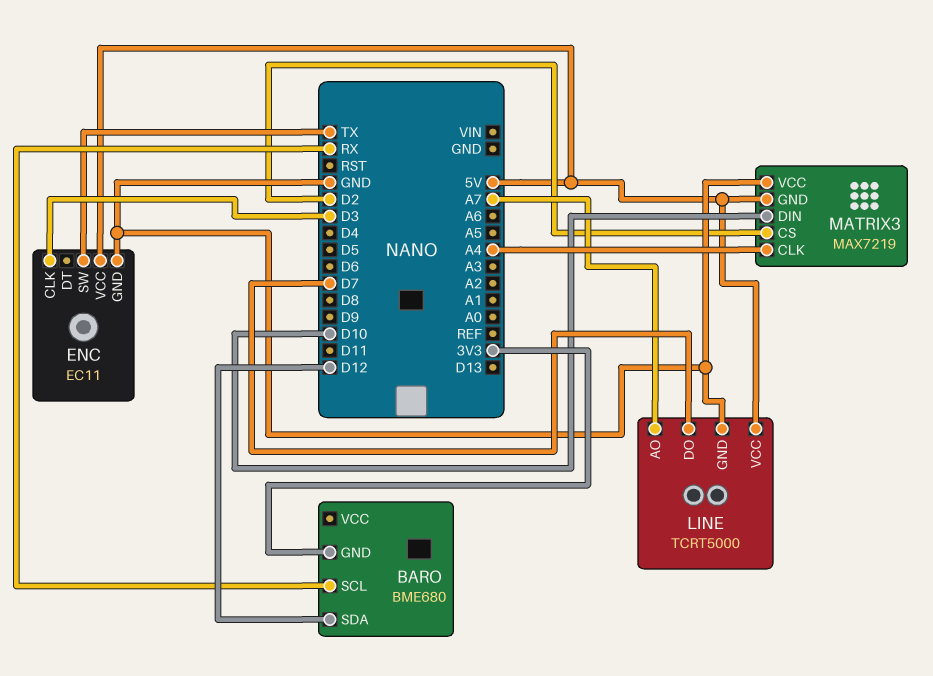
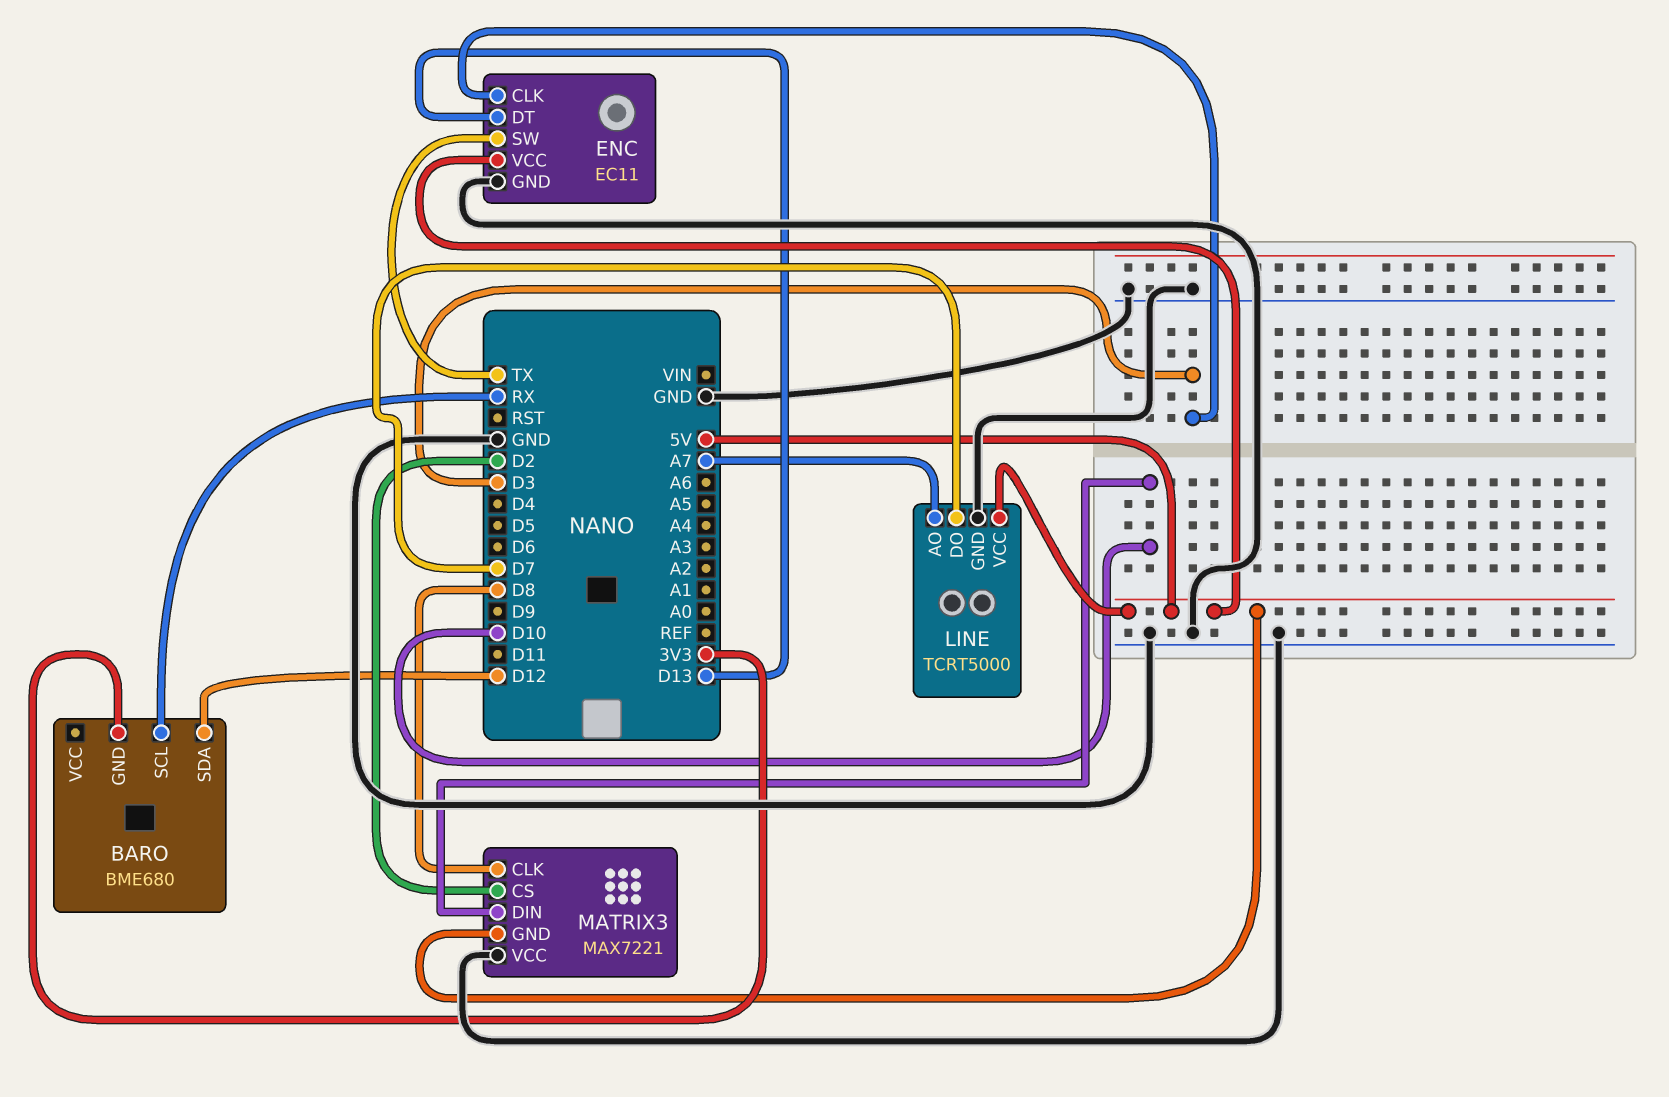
ENC pin DT: none -> D13
MATRIX3: MAX7219 -> MAX7221
MATRIX3 pin CLK: A4 -> D8

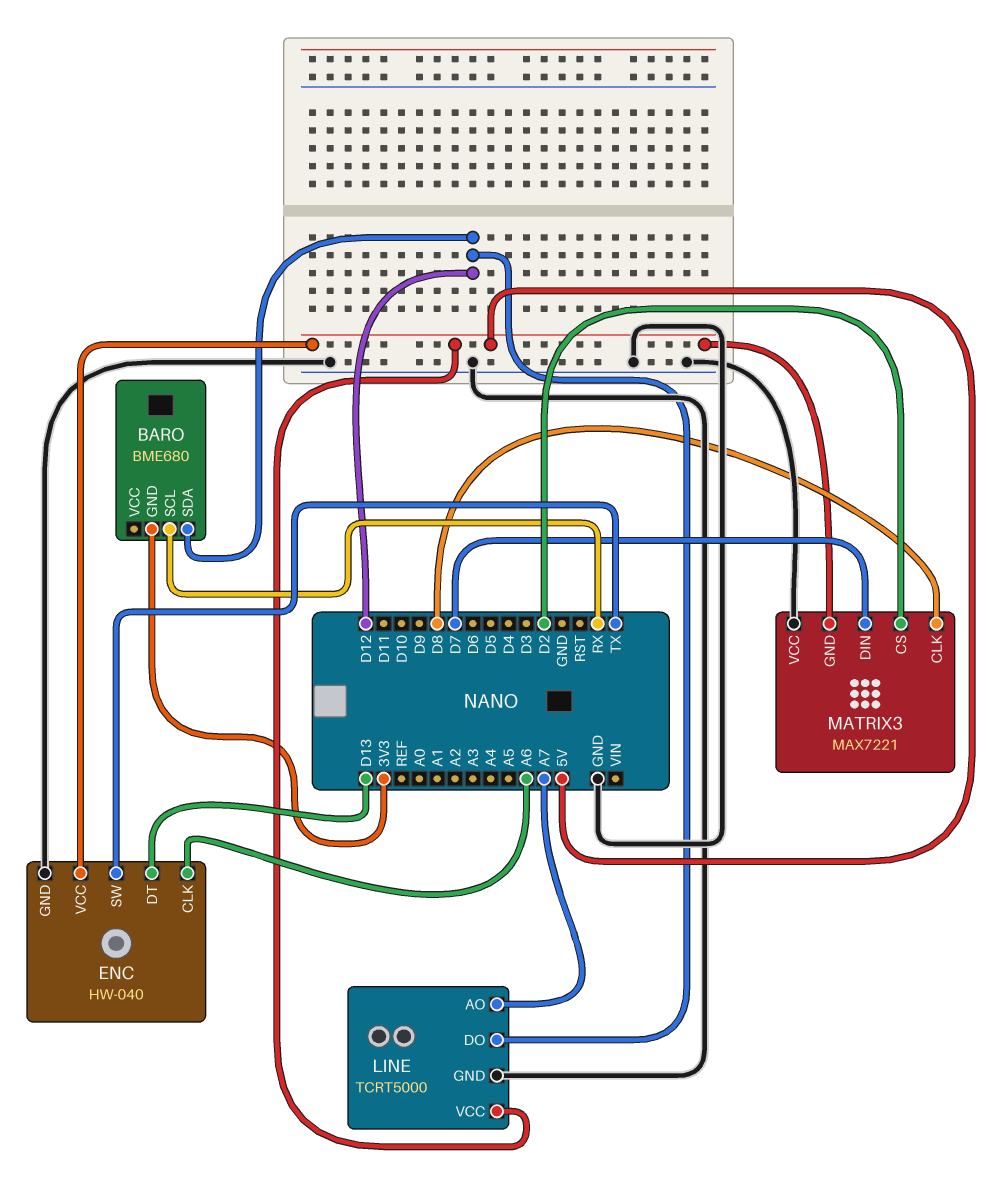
ENC: EC11 -> HW-040
ENC pin CLK: D3 -> A6
LINE pin DO: D7 -> D12
MATRIX3 pin DIN: D10 -> D7

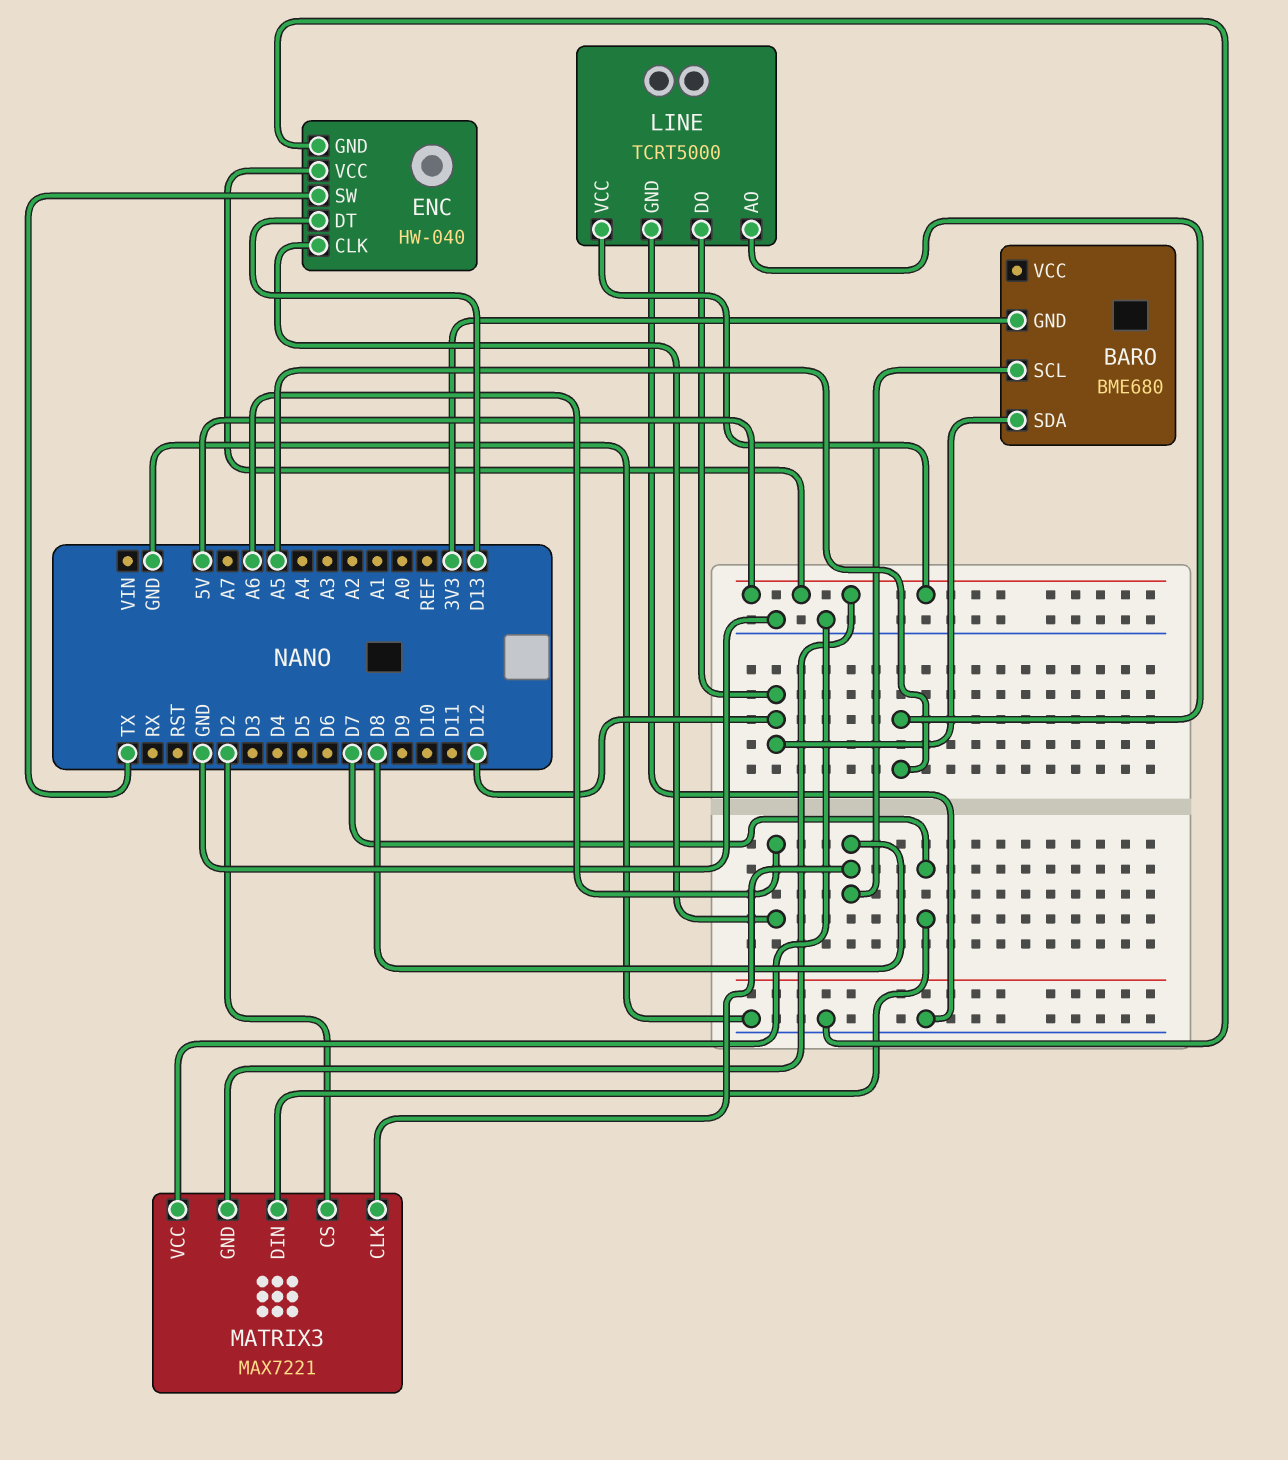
BARO pin SCL: RX -> D8
LINE pin AO: A7 -> A5

